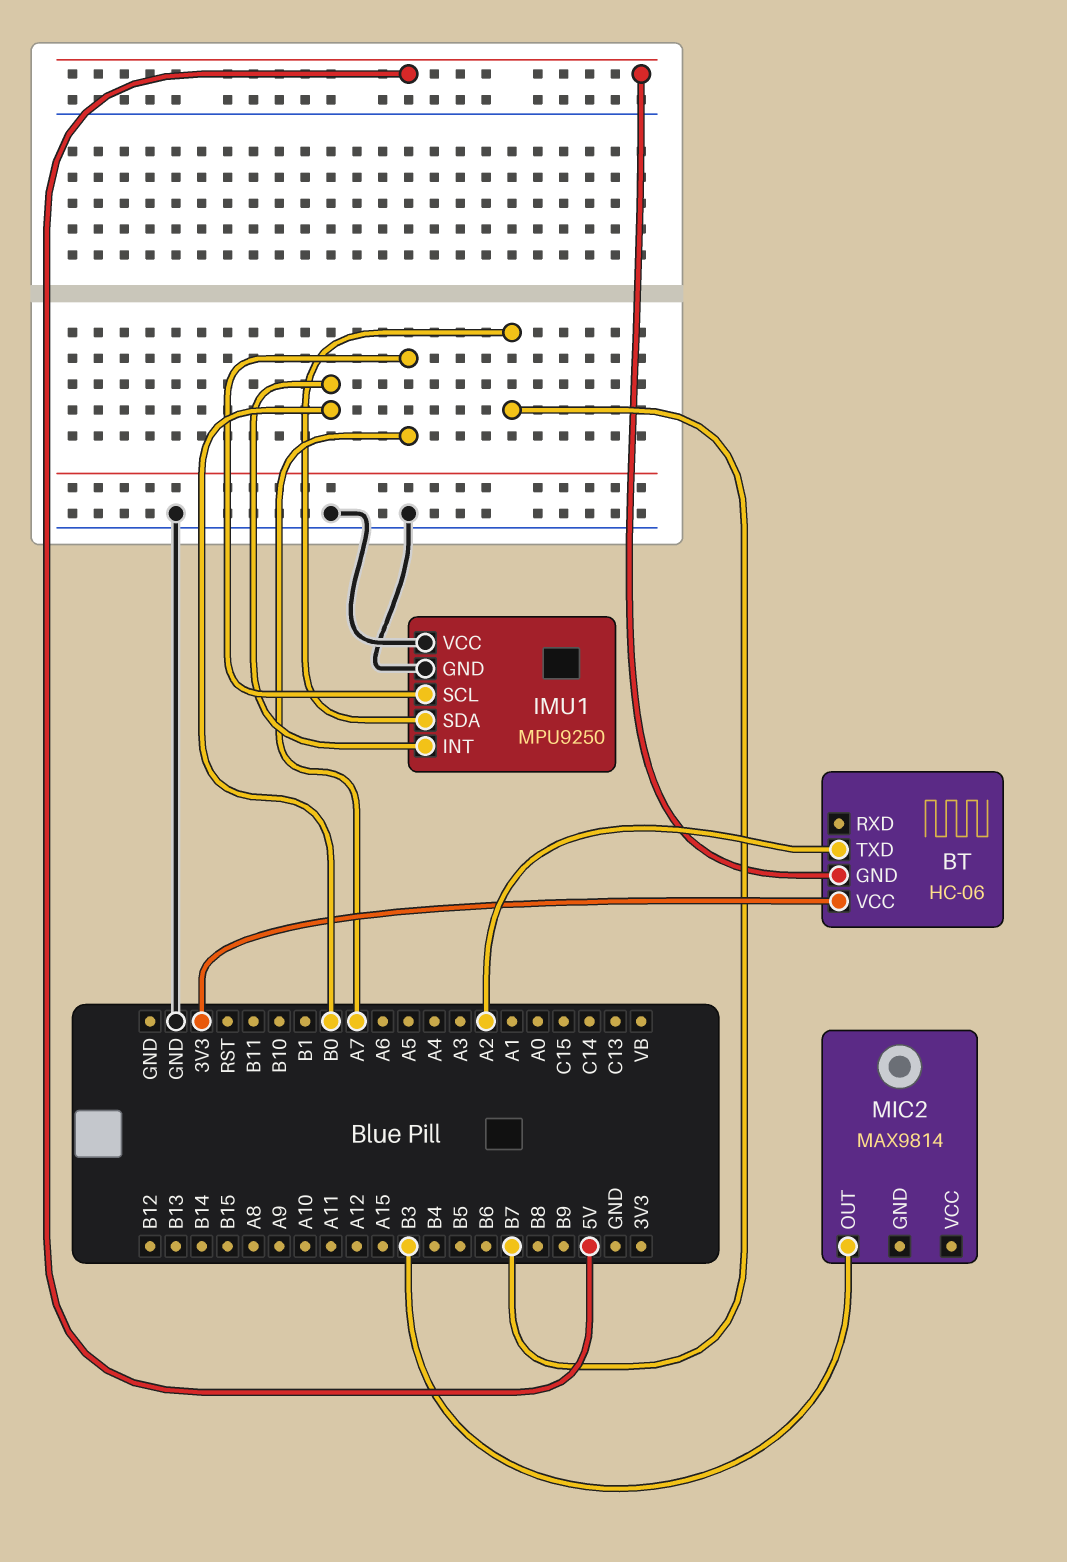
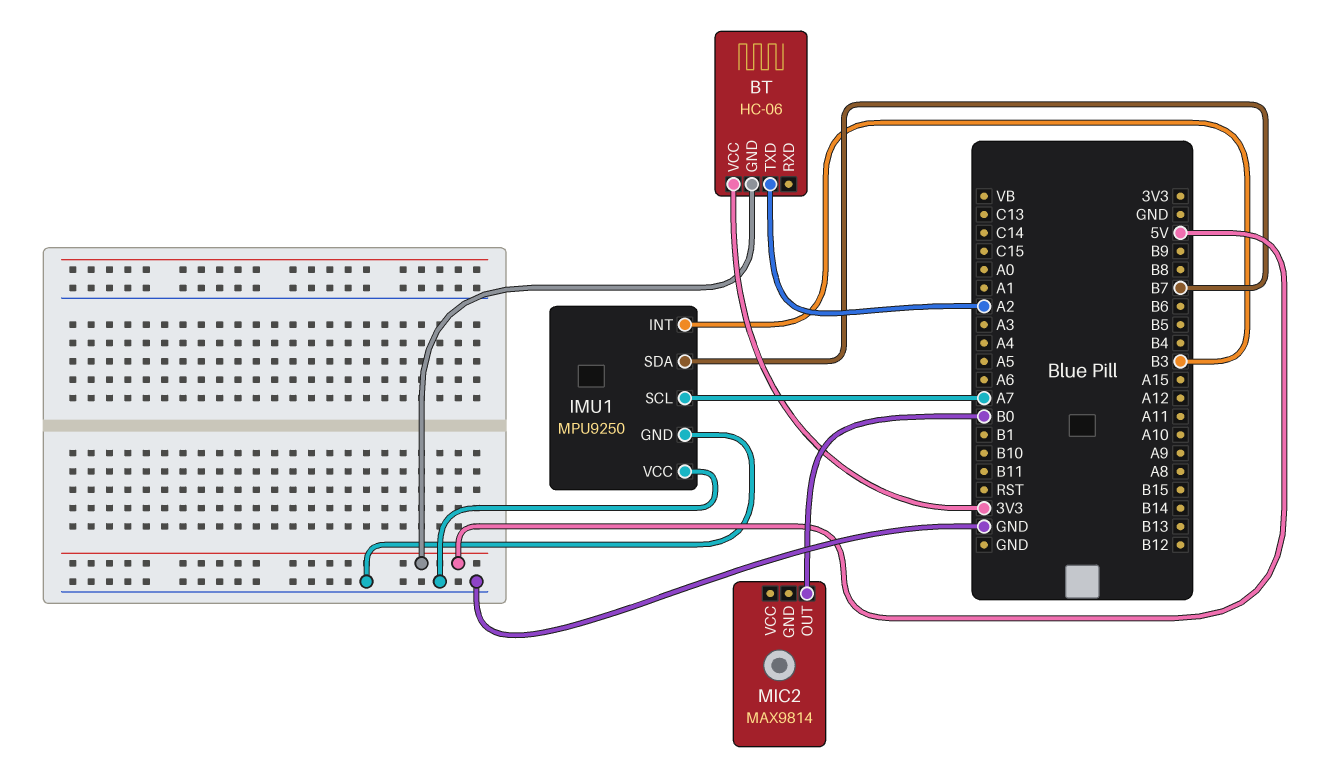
IMU1 pin INT: B0 -> B3
MIC2 pin OUT: B3 -> B0

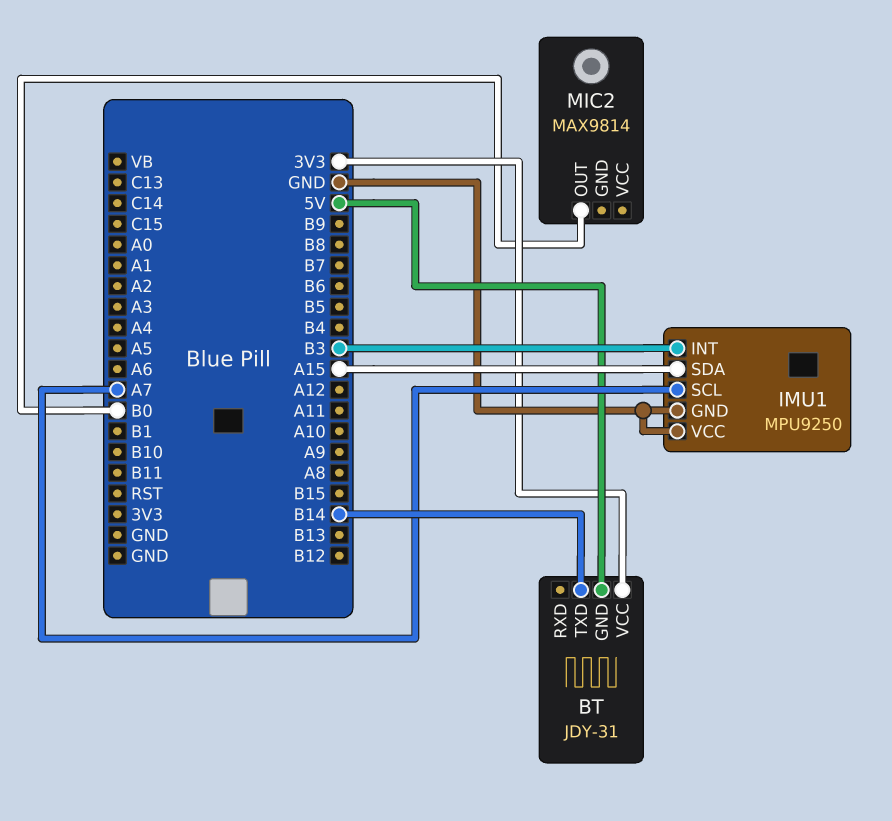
BT: HC-06 -> JDY-31
BT pin TXD: A2 -> B14
IMU1 pin SDA: B7 -> A15

